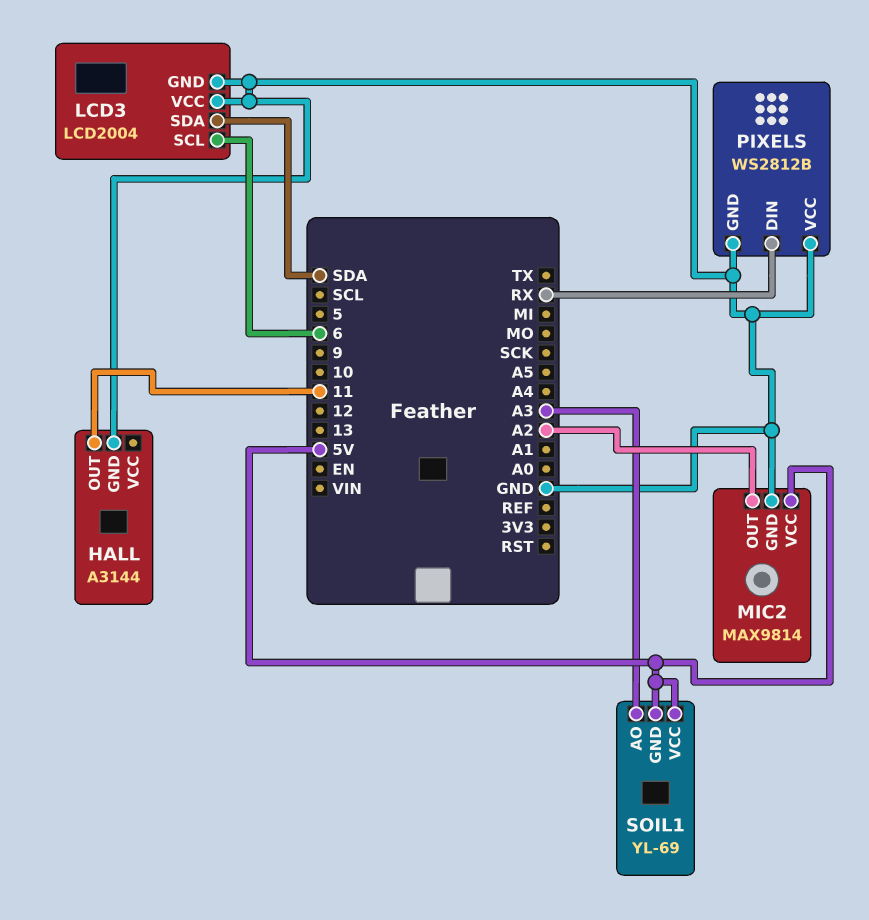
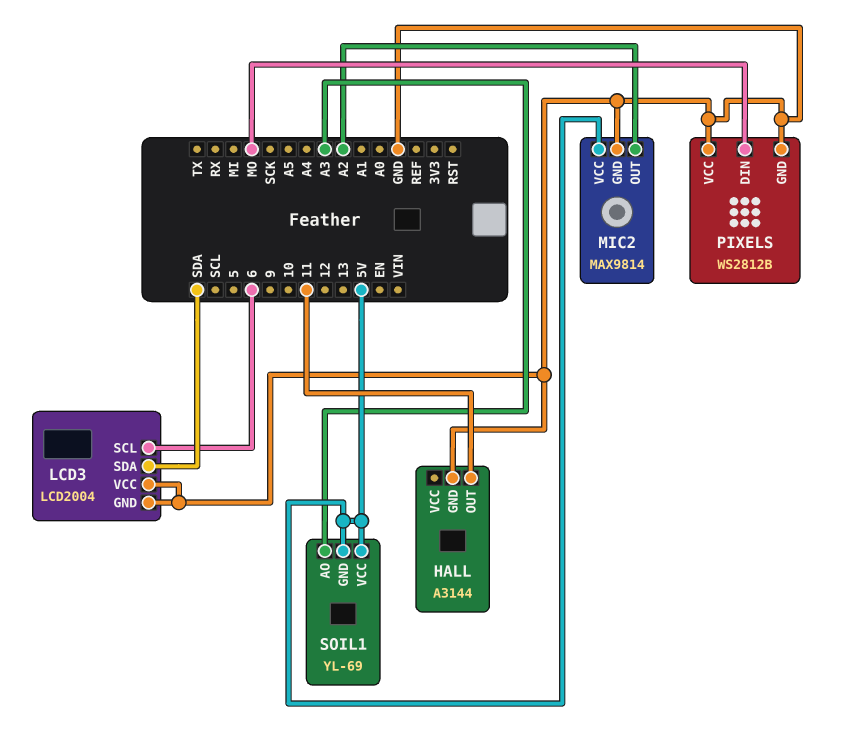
PIXELS pin DIN: RX -> MO

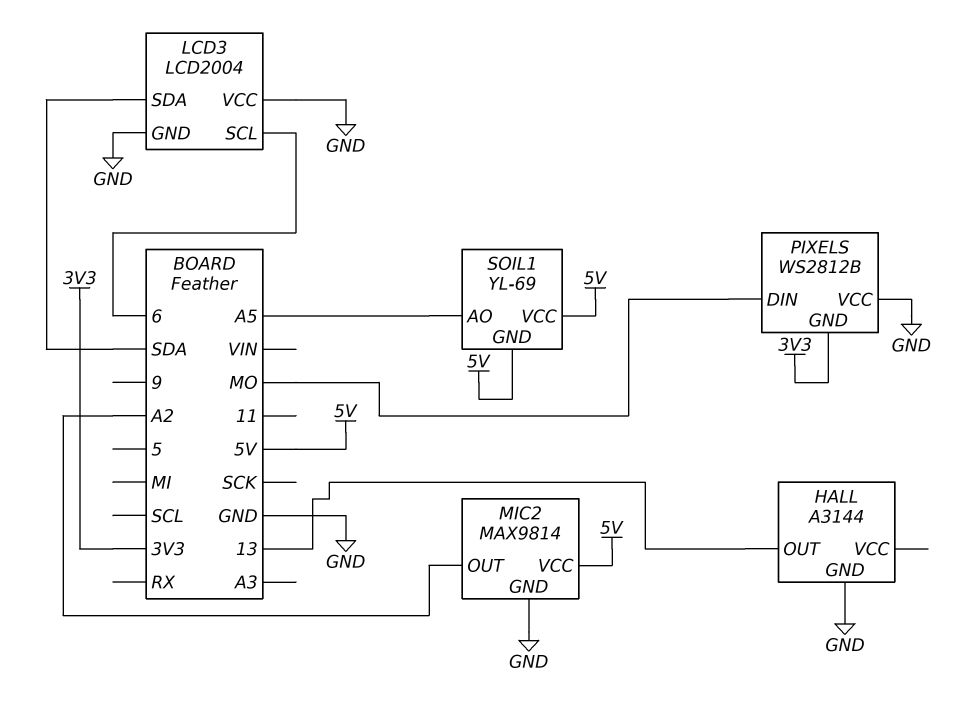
HALL pin OUT: 11 -> 13
PIXELS pin GND: GND -> 3V3
SOIL1 pin AO: A3 -> A5

